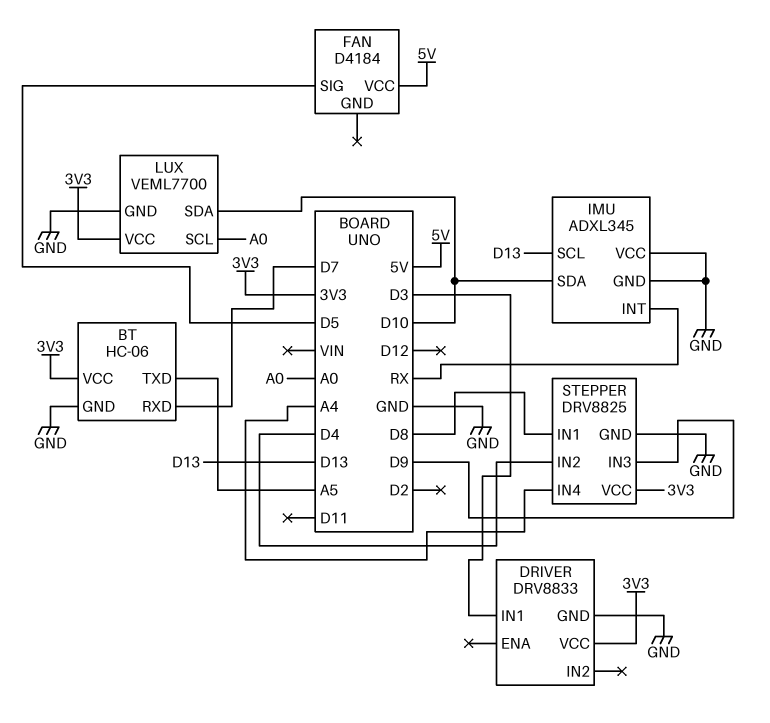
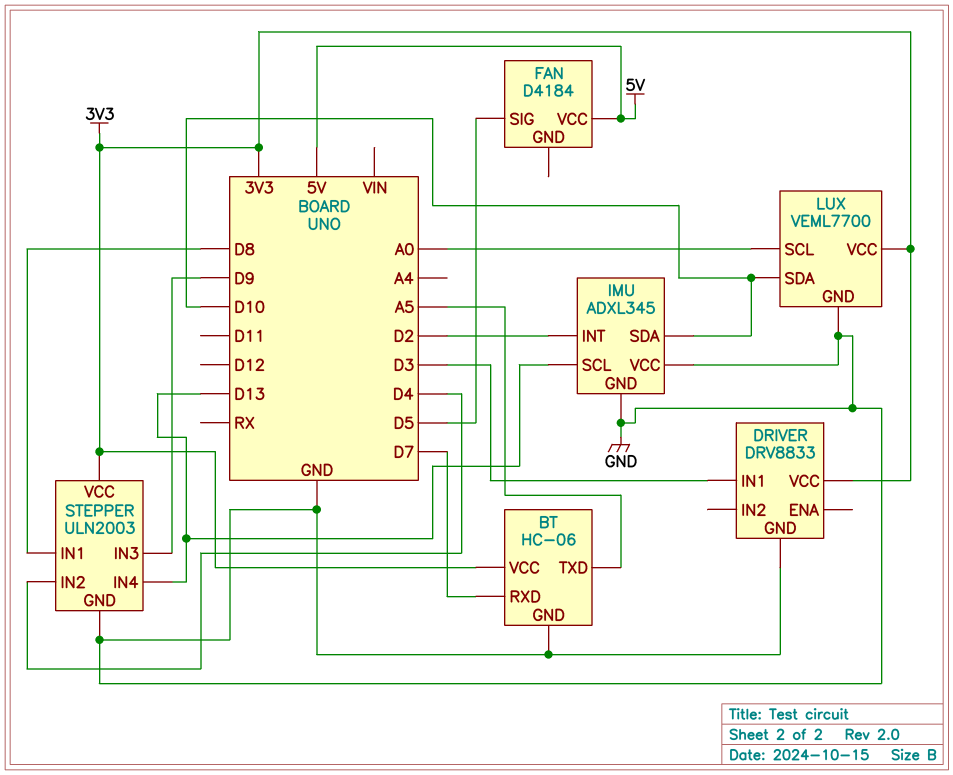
IMU pin INT: RX -> D2
STEPPER: DRV8825 -> ULN2003
STEPPER pin IN4: A4 -> D13

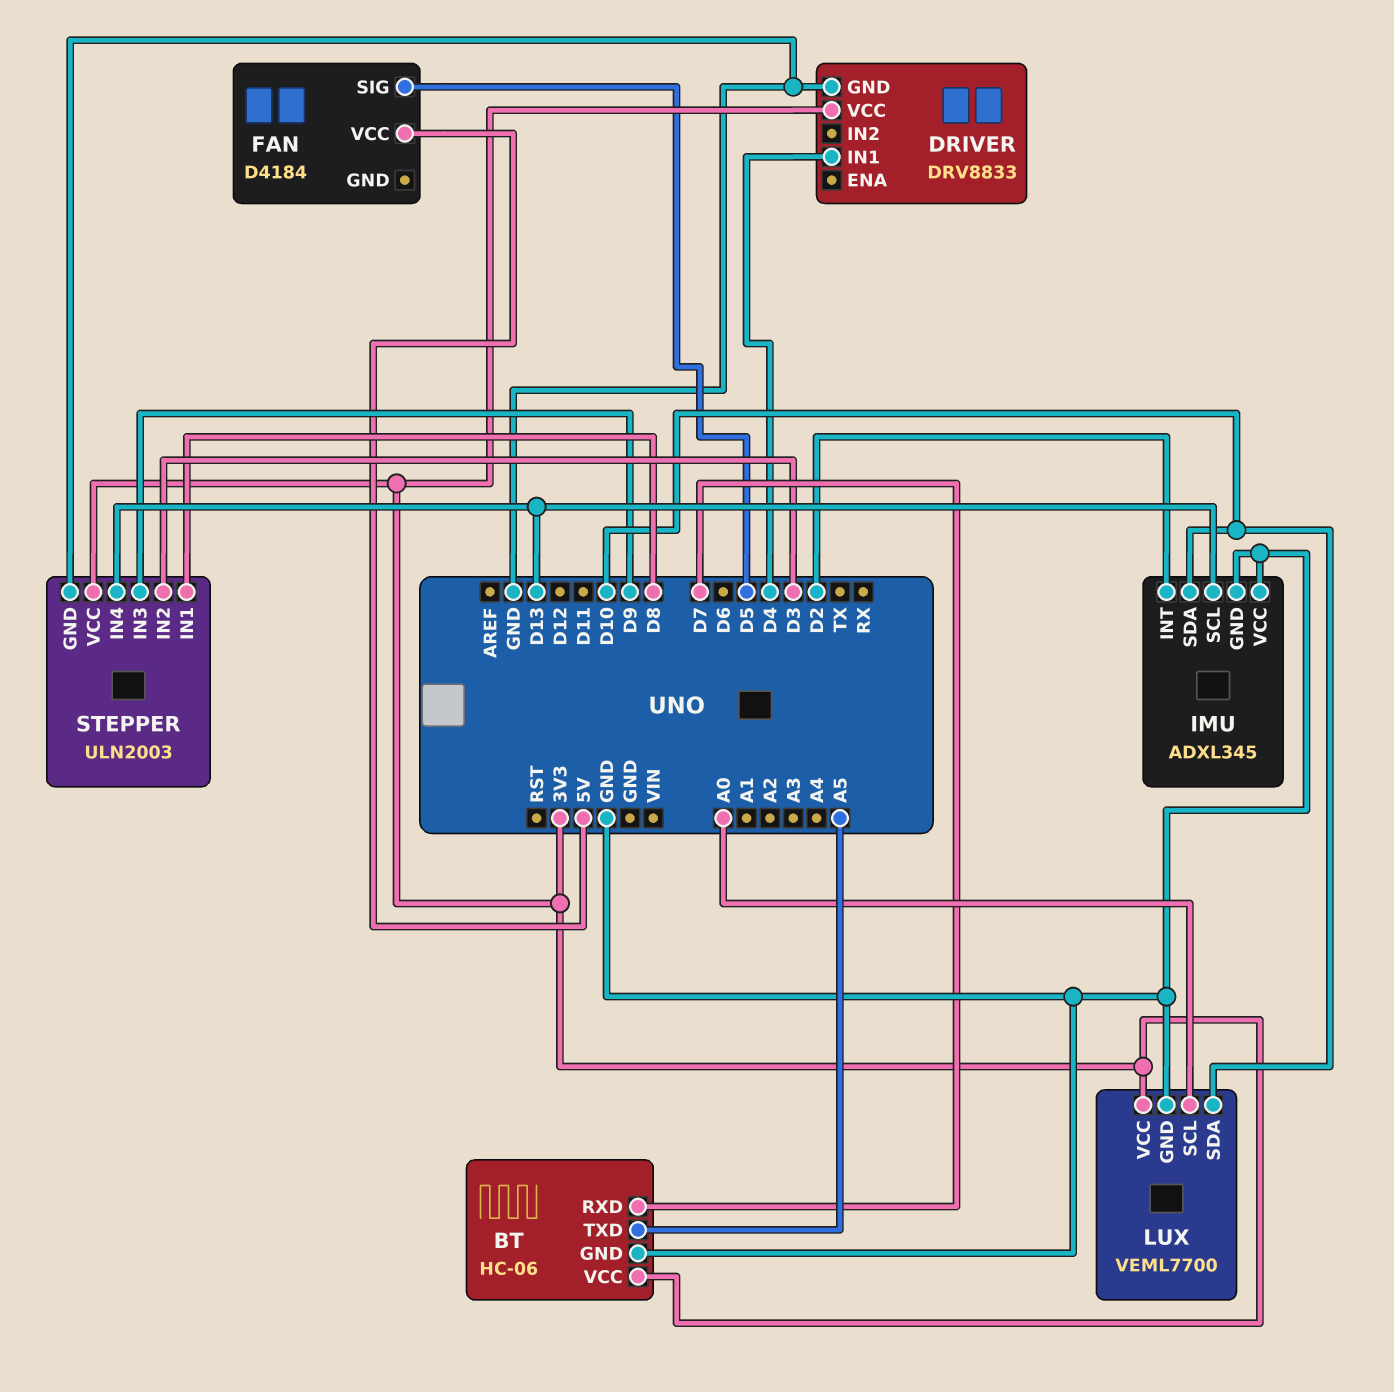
DRIVER pin IN1: D3 -> D4
STEPPER pin IN2: D4 -> D3

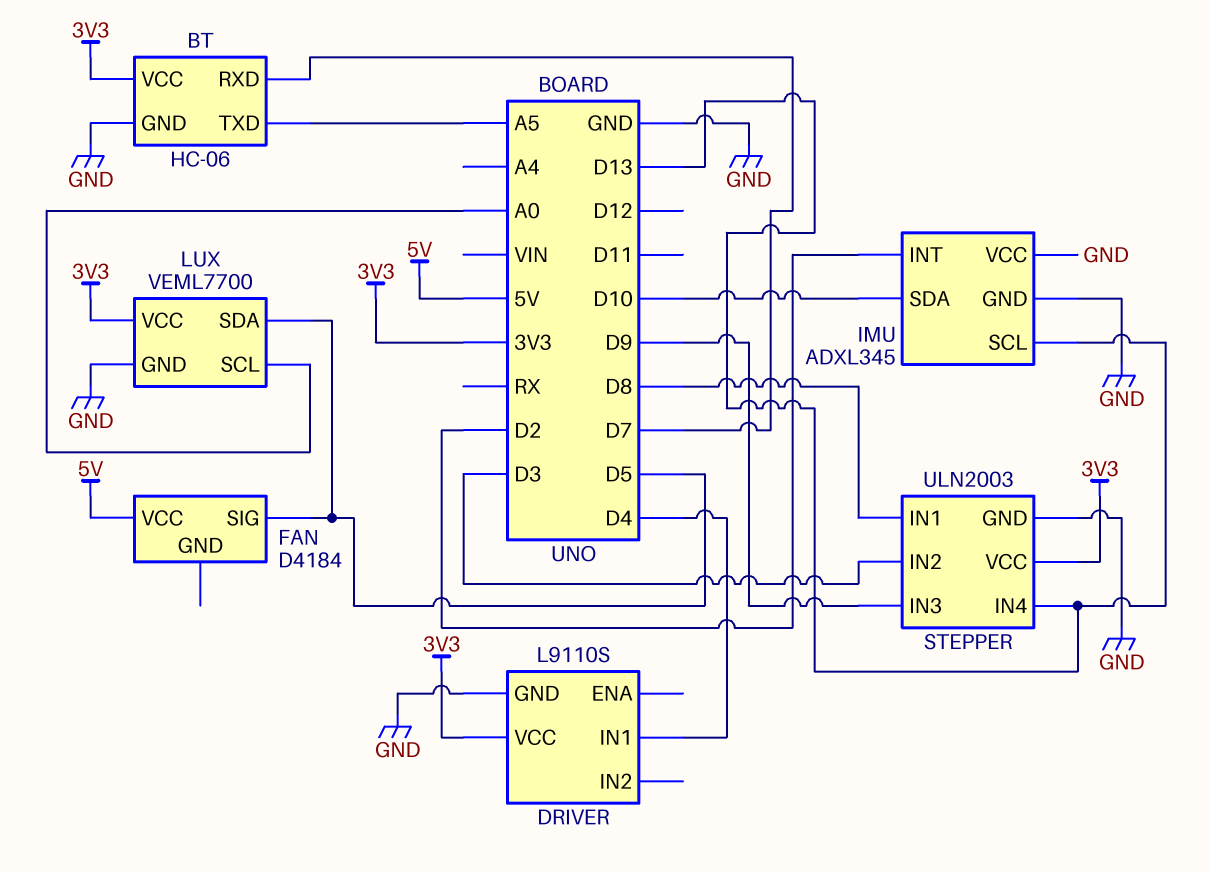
DRIVER: DRV8833 -> L9110S
LUX pin SDA: D10 -> D5

